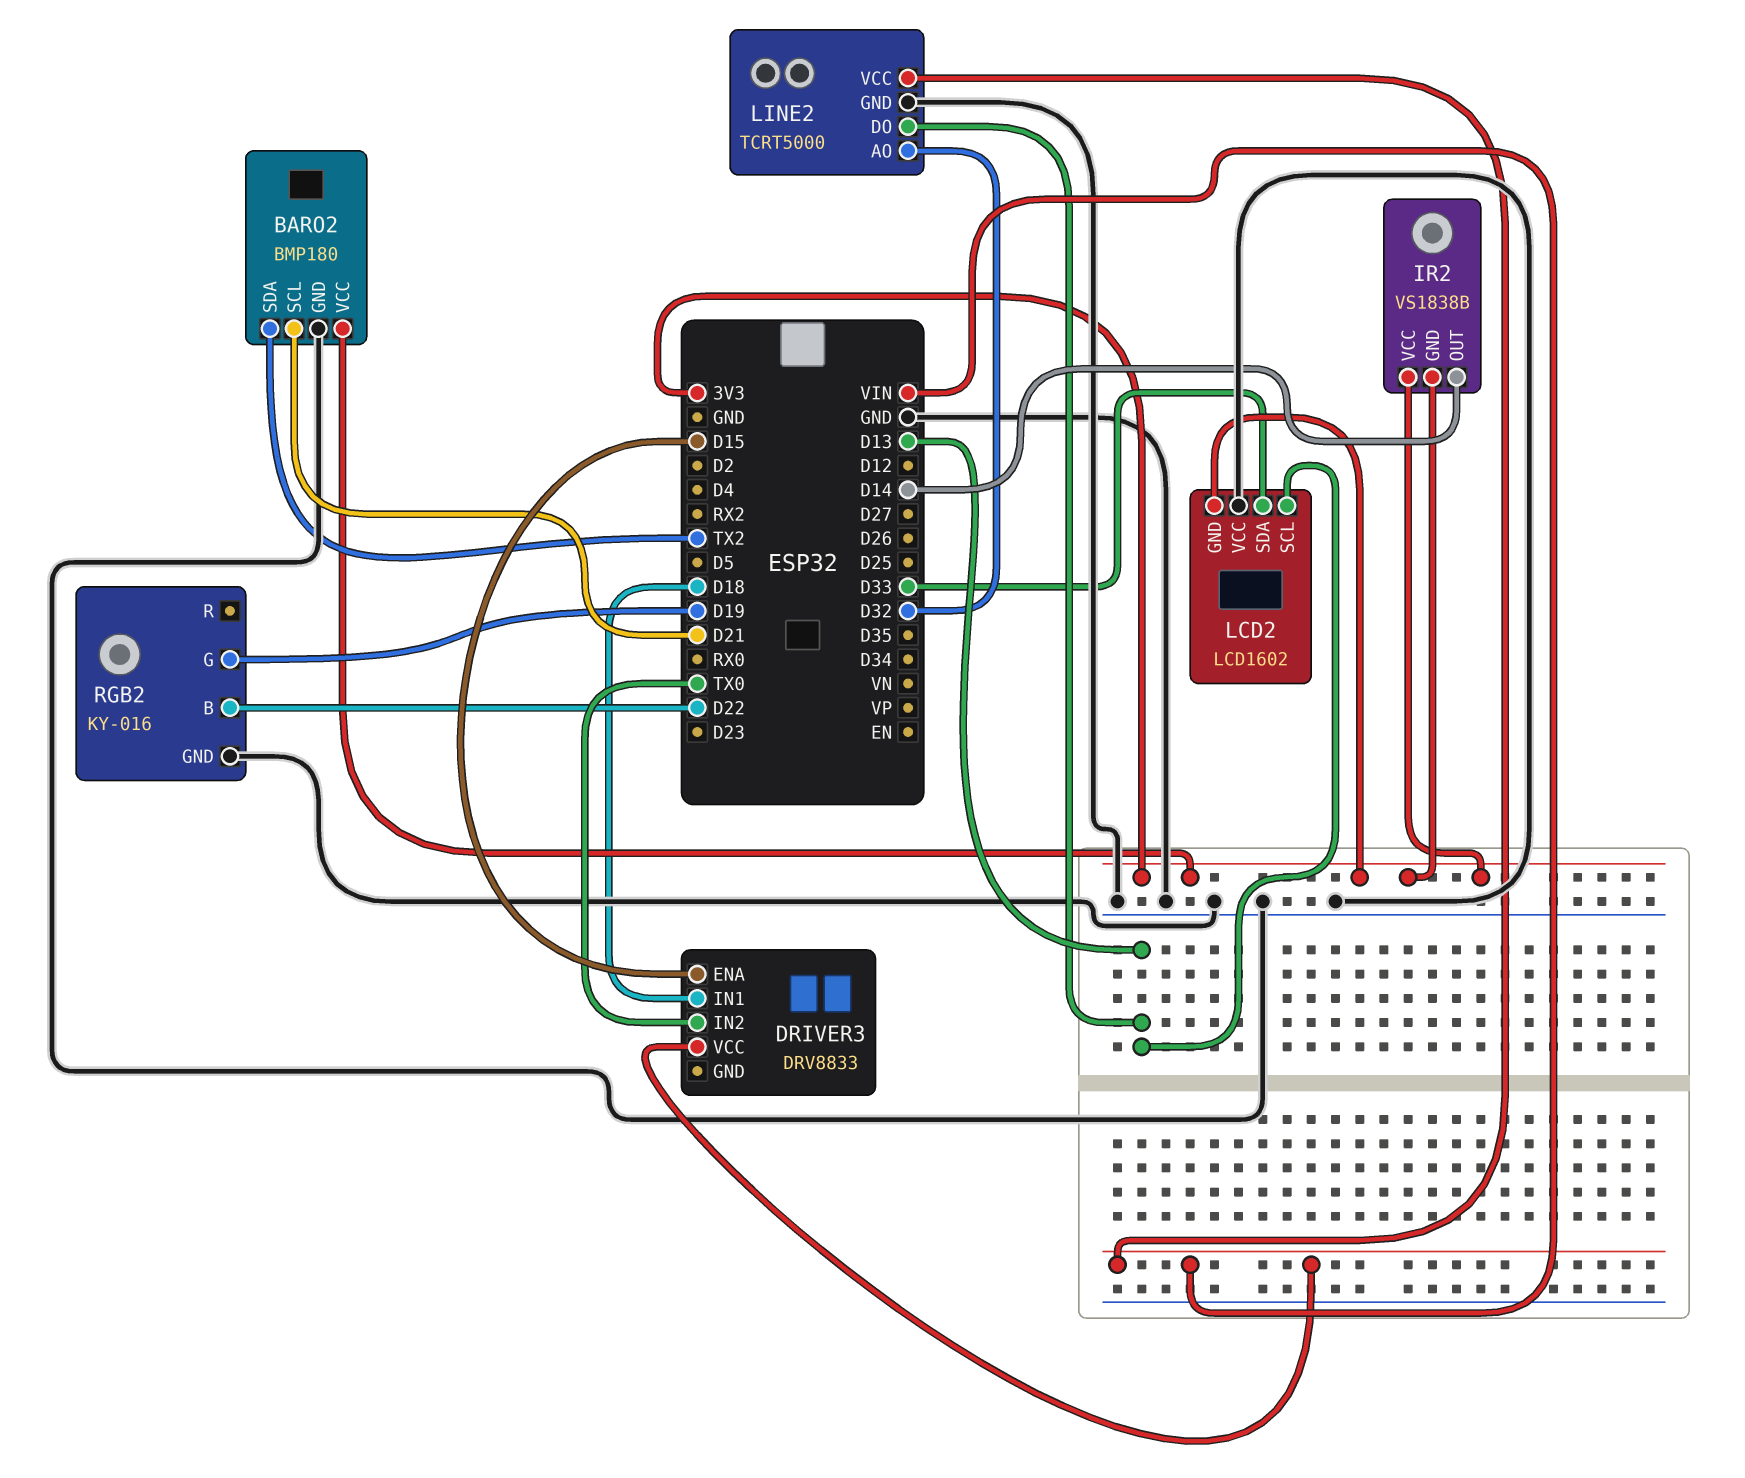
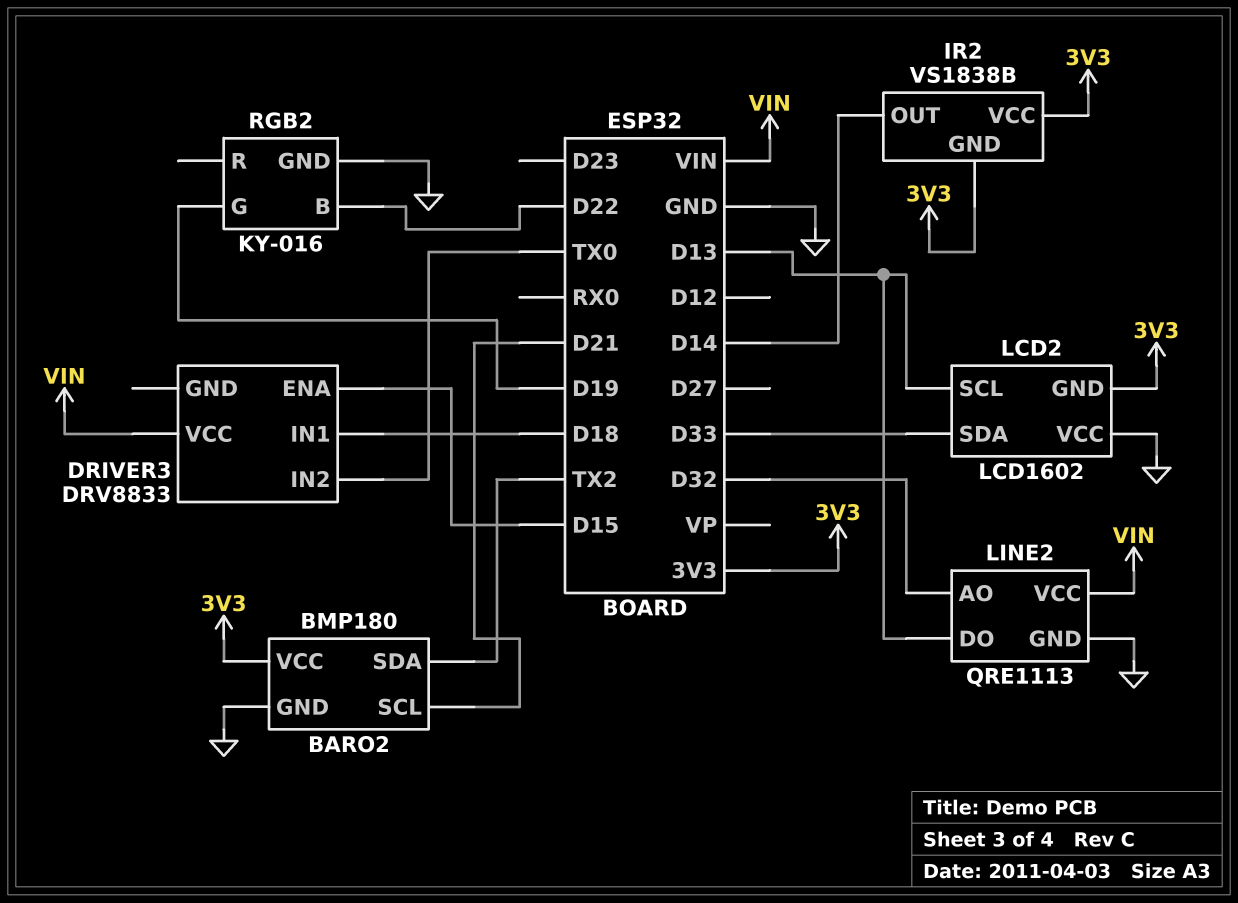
LINE2: TCRT5000 -> QRE1113

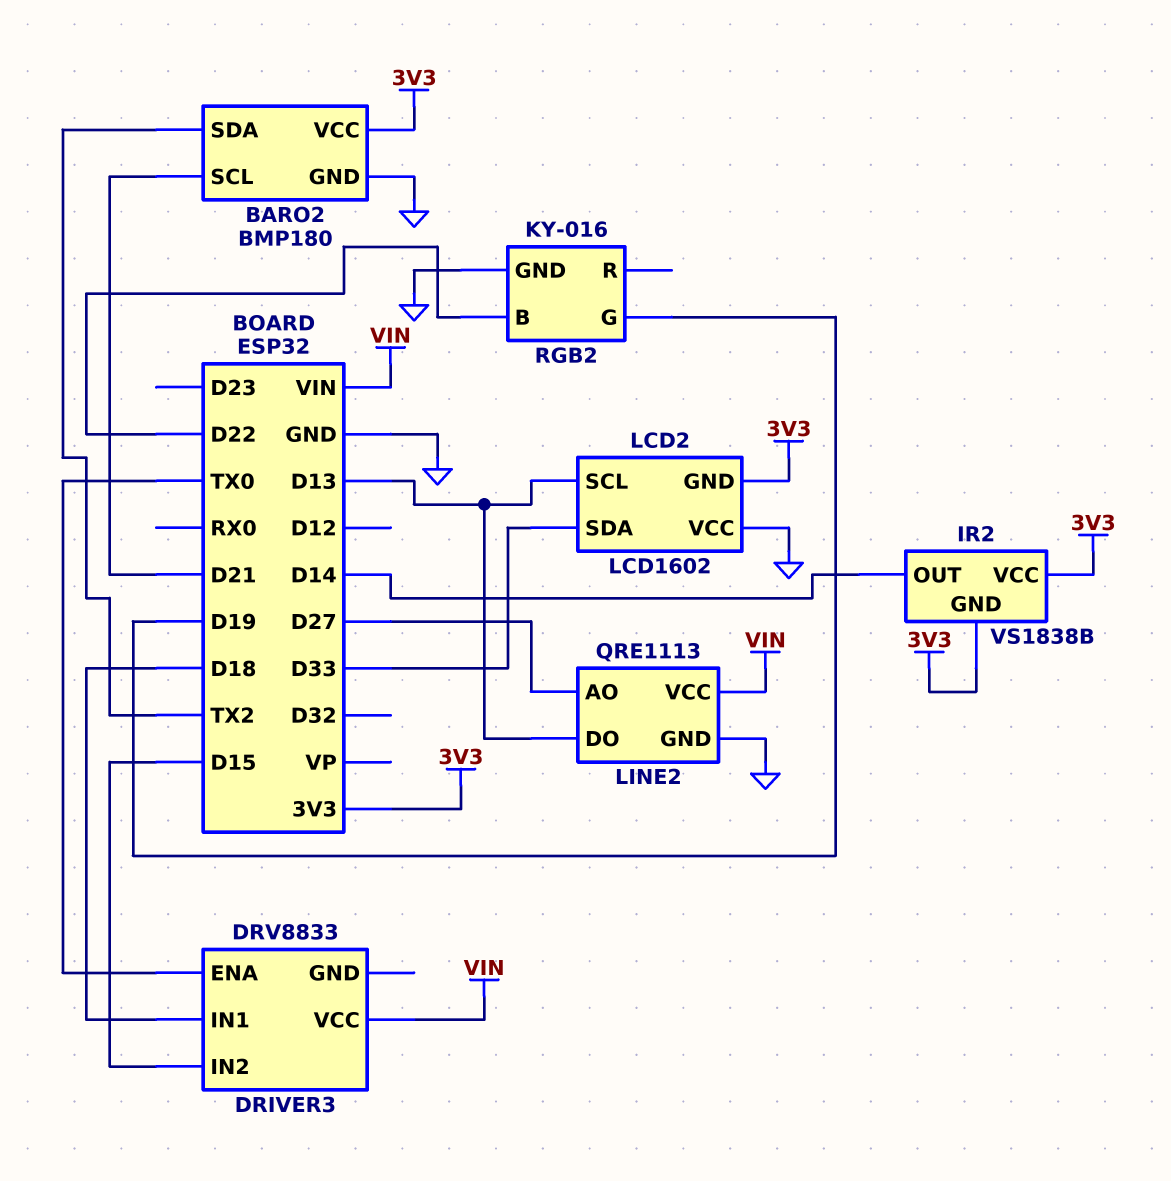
DRIVER3 pin ENA: D15 -> TX0
DRIVER3 pin IN2: TX0 -> D15
LINE2 pin AO: D32 -> D27

